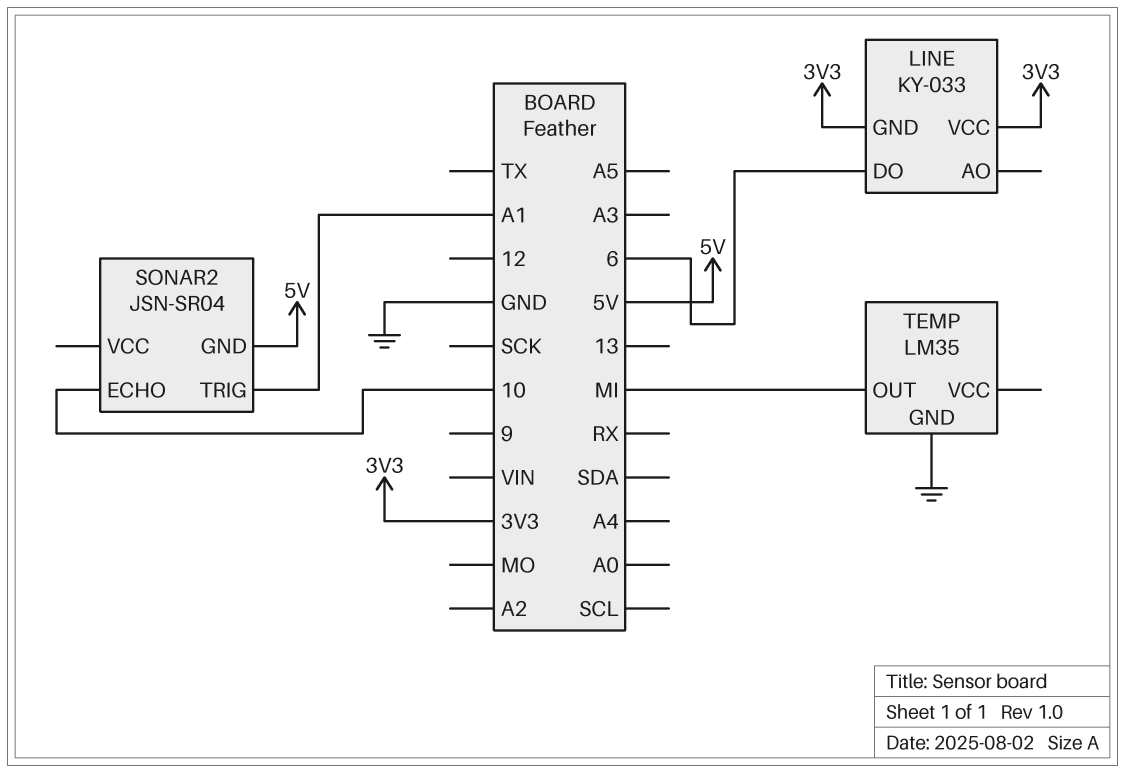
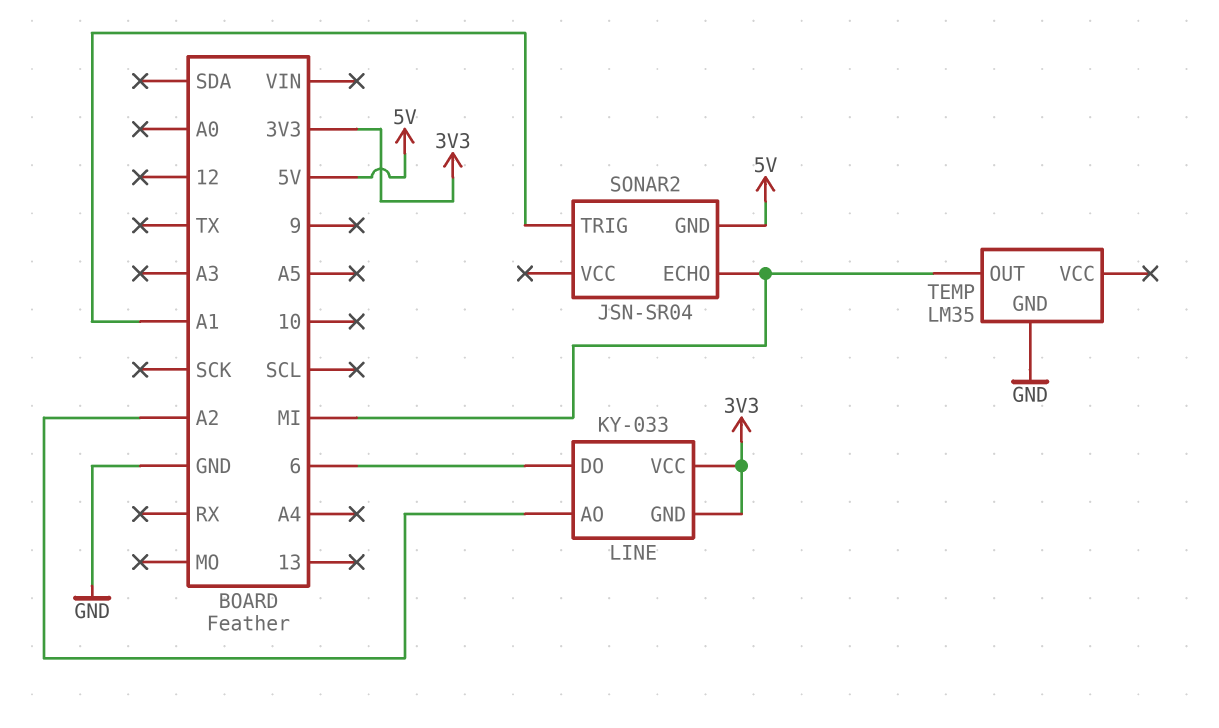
LINE pin AO: none -> A2
SONAR2 pin ECHO: 10 -> MI

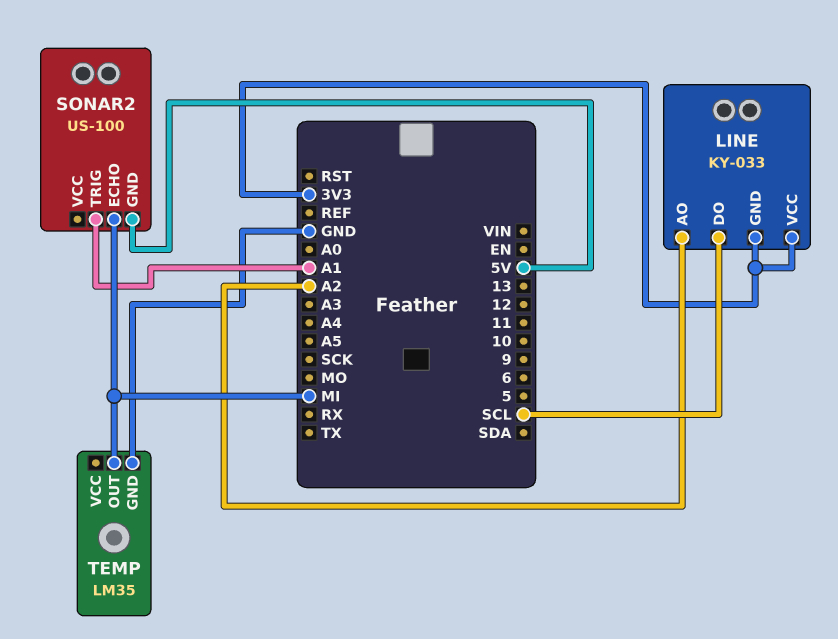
LINE pin DO: 6 -> SCL
SONAR2: JSN-SR04 -> US-100

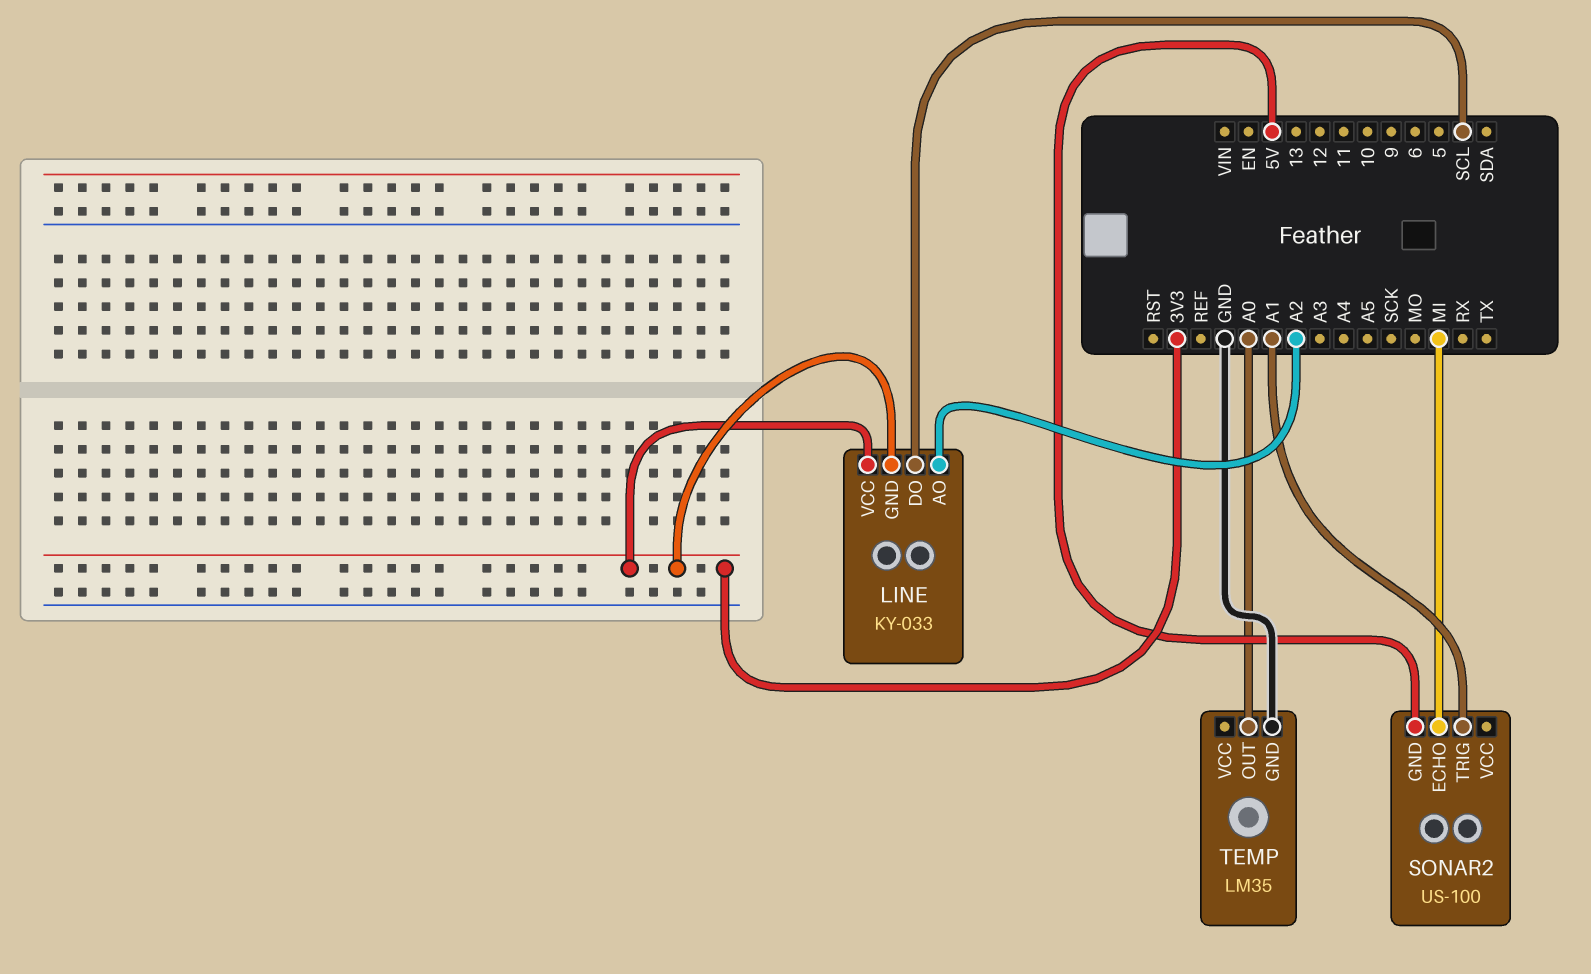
TEMP pin OUT: MI -> A0

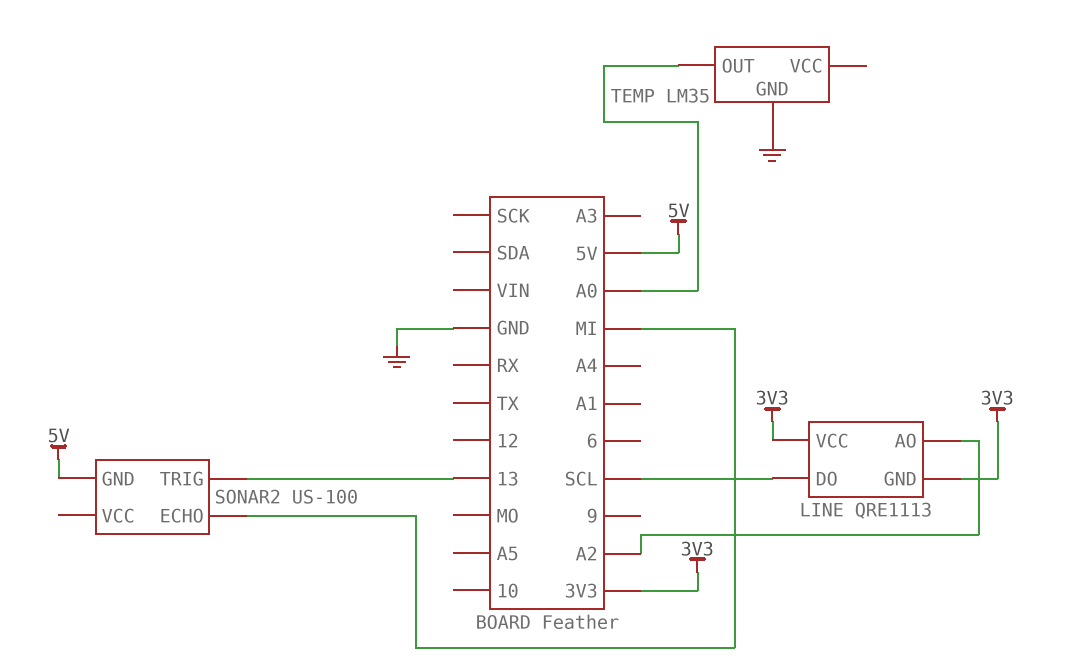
LINE: KY-033 -> QRE1113
SONAR2 pin TRIG: A1 -> 13

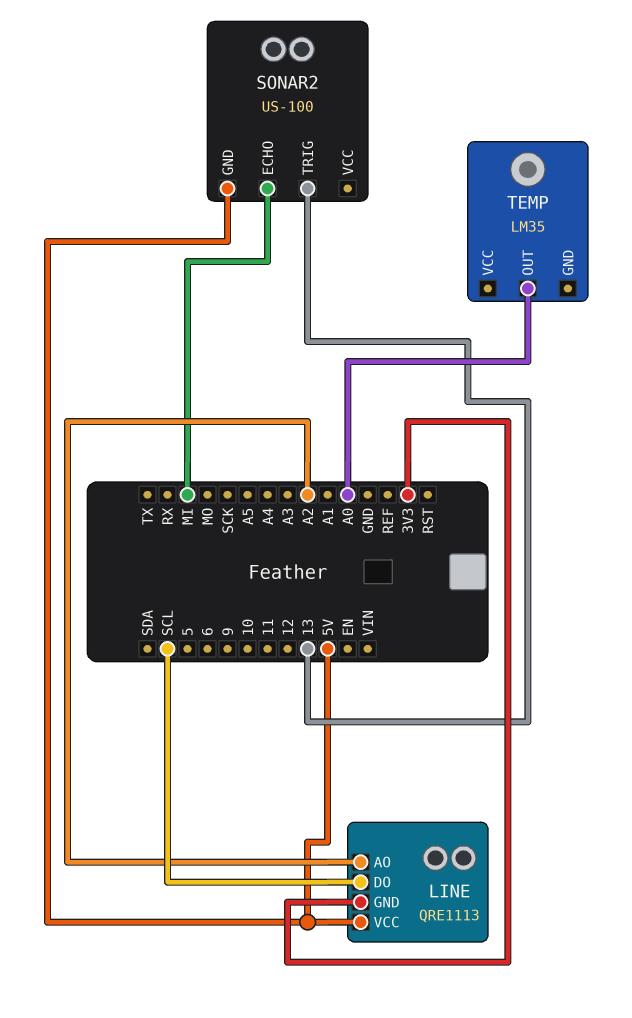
LINE pin VCC: 3V3 -> 5V
TEMP pin GND: GND -> none

